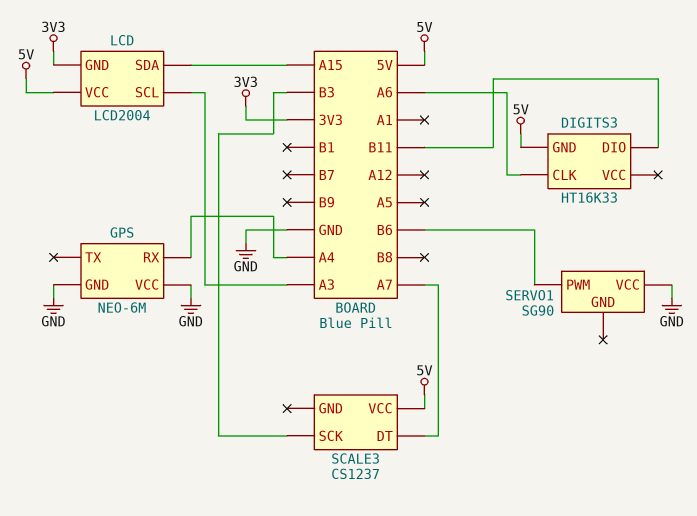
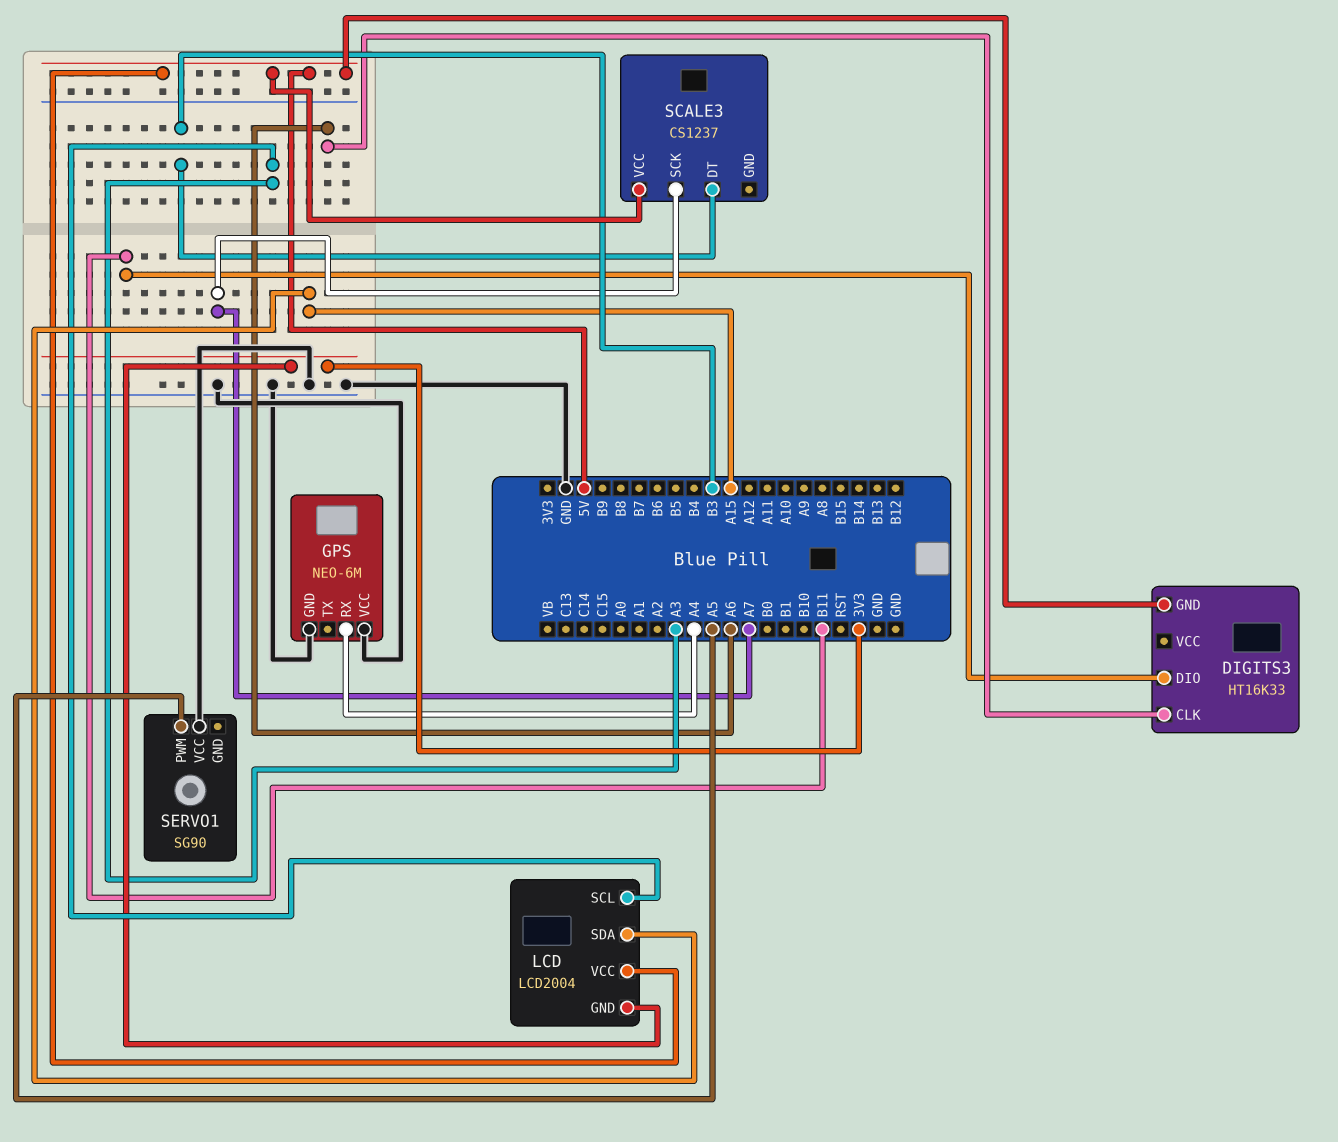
SCALE3 pin DT: A7 -> B3
SCALE3 pin SCK: B3 -> A7
SERVO1 pin PWM: B6 -> A5

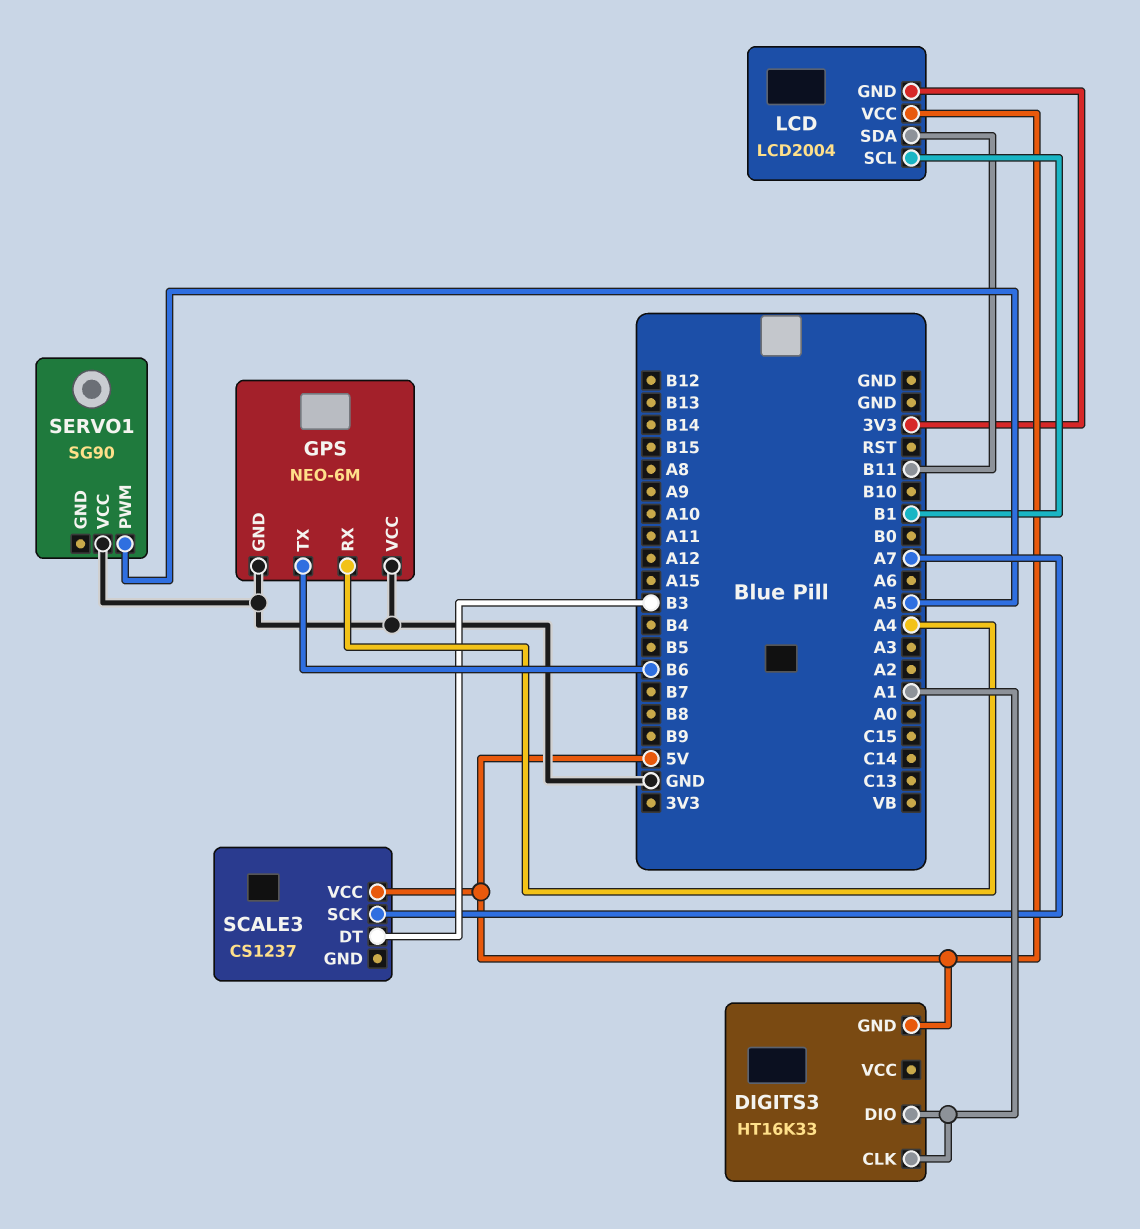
DIGITS3 pin CLK: A6 -> A1
DIGITS3 pin DIO: B11 -> A1
GPS pin TX: none -> B6
LCD pin SCL: A3 -> B1
LCD pin SDA: A15 -> B11

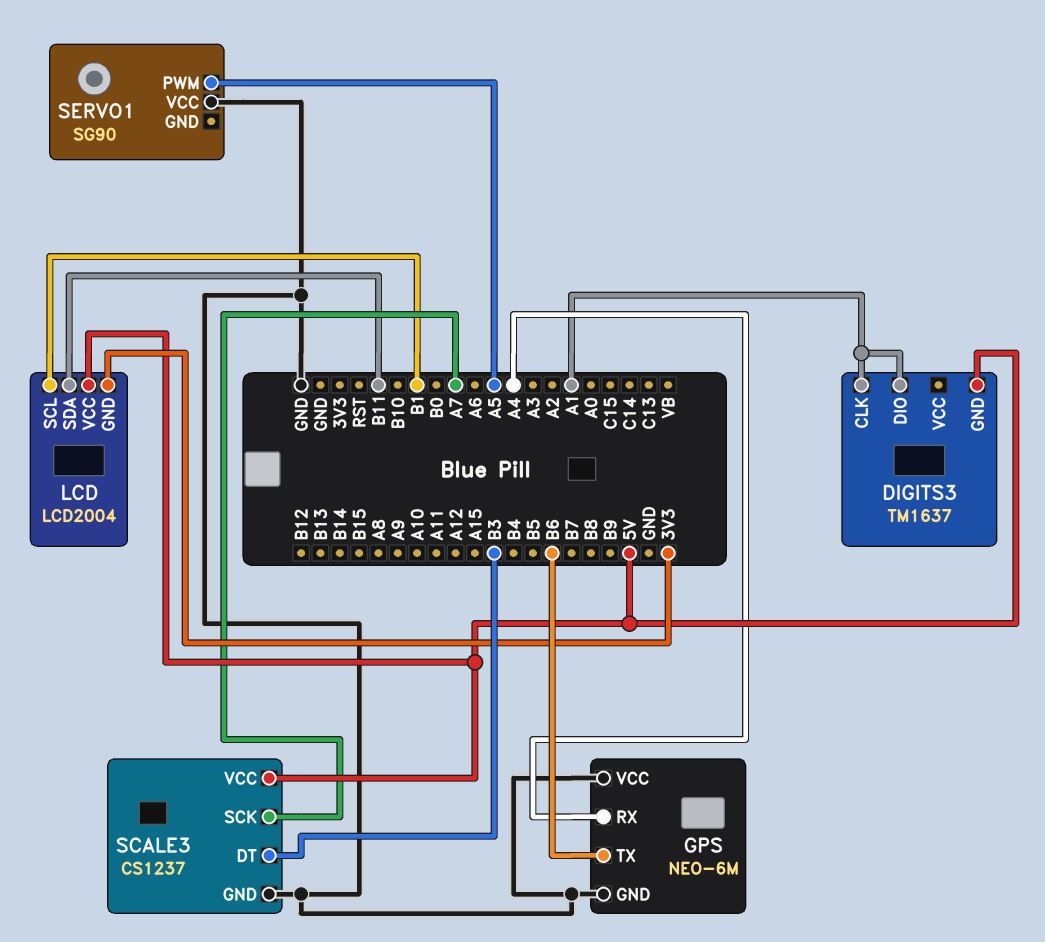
DIGITS3: HT16K33 -> TM1637
SCALE3 pin GND: none -> GND

